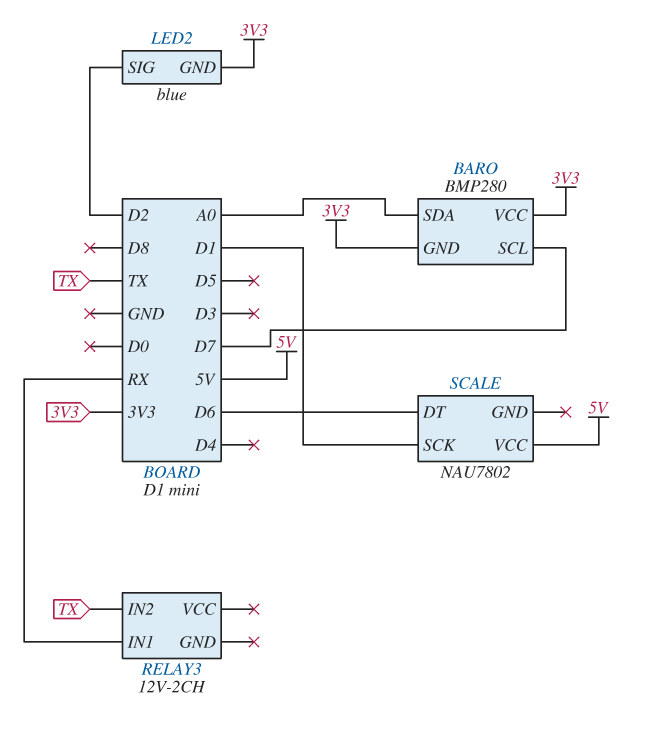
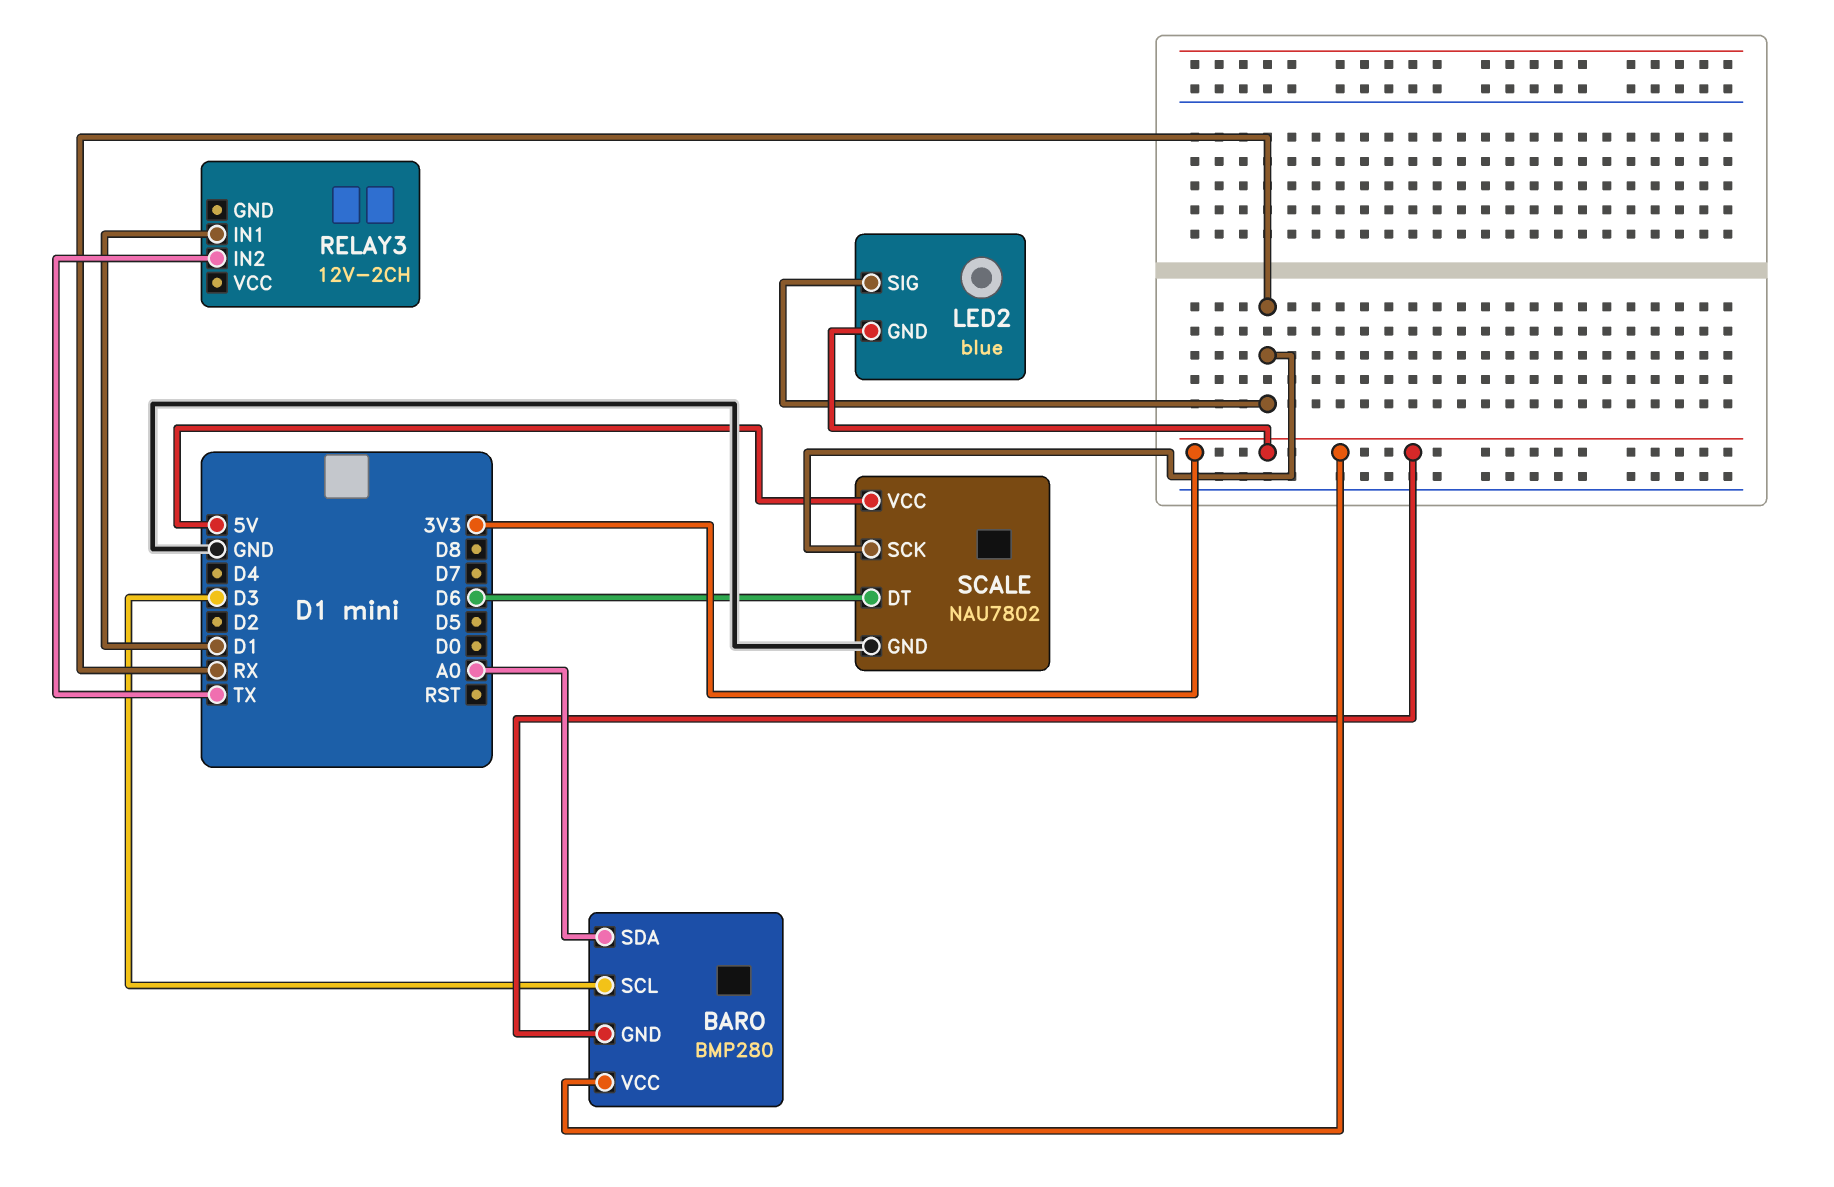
BARO pin SCL: D7 -> D3
LED2 pin SIG: D2 -> RX
RELAY3 pin IN1: RX -> D1
SCALE pin GND: none -> GND
SCALE pin SCK: D1 -> RX

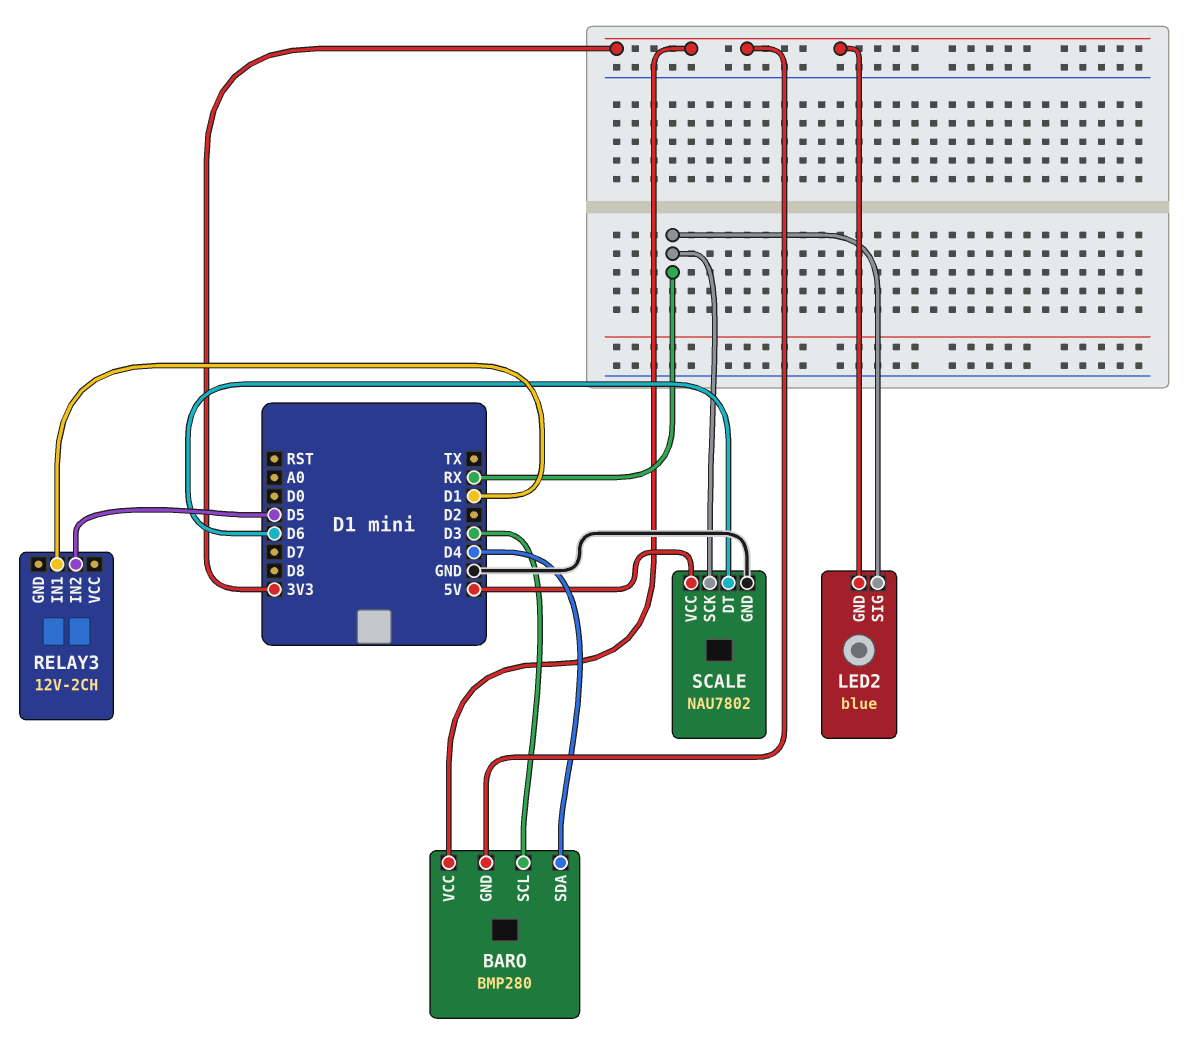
BARO pin SDA: A0 -> D4
RELAY3 pin IN2: TX -> D5

